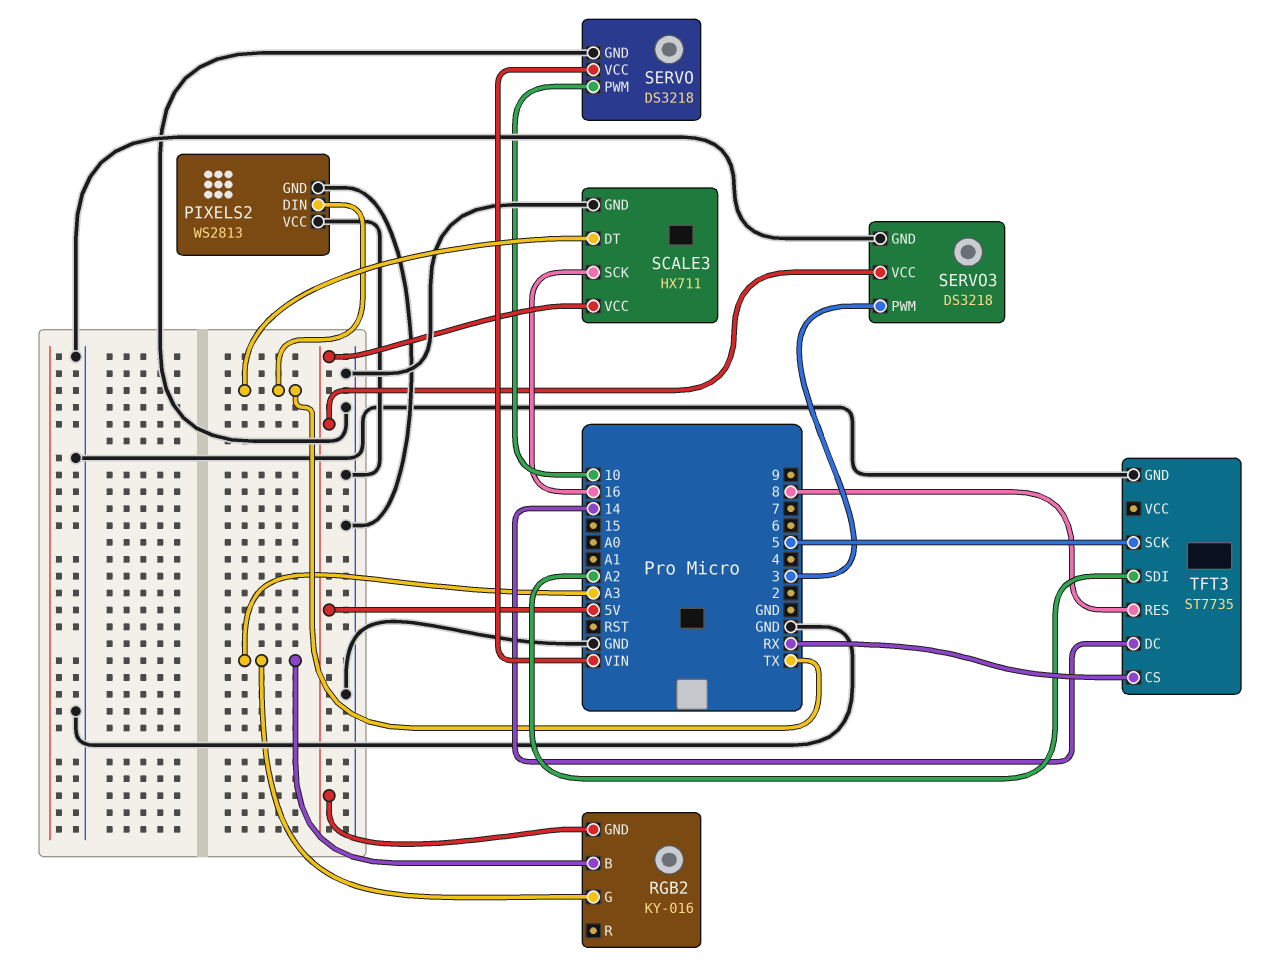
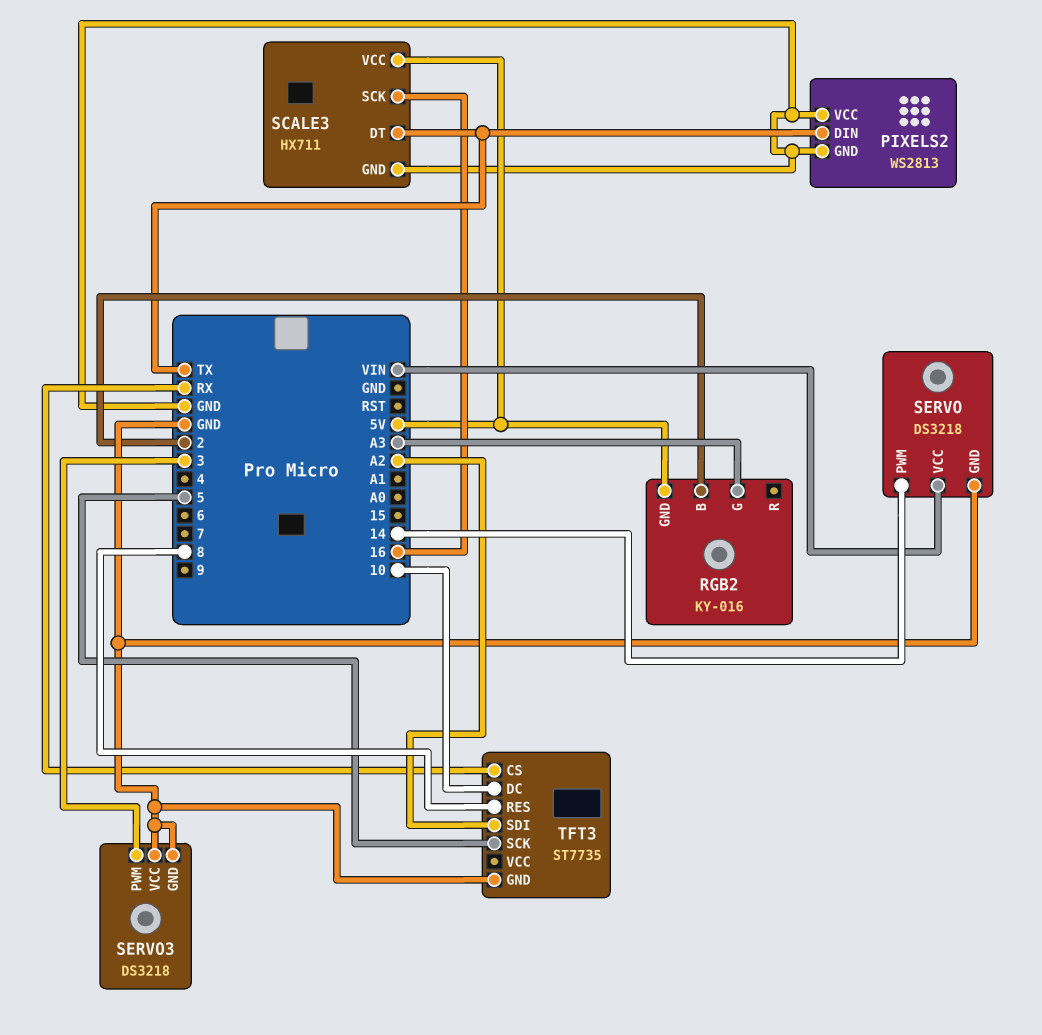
RGB2 pin B: A3 -> 2
SERVO pin PWM: 10 -> 14
SERVO3 pin VCC: 5V -> GND
TFT3 pin DC: 14 -> 10

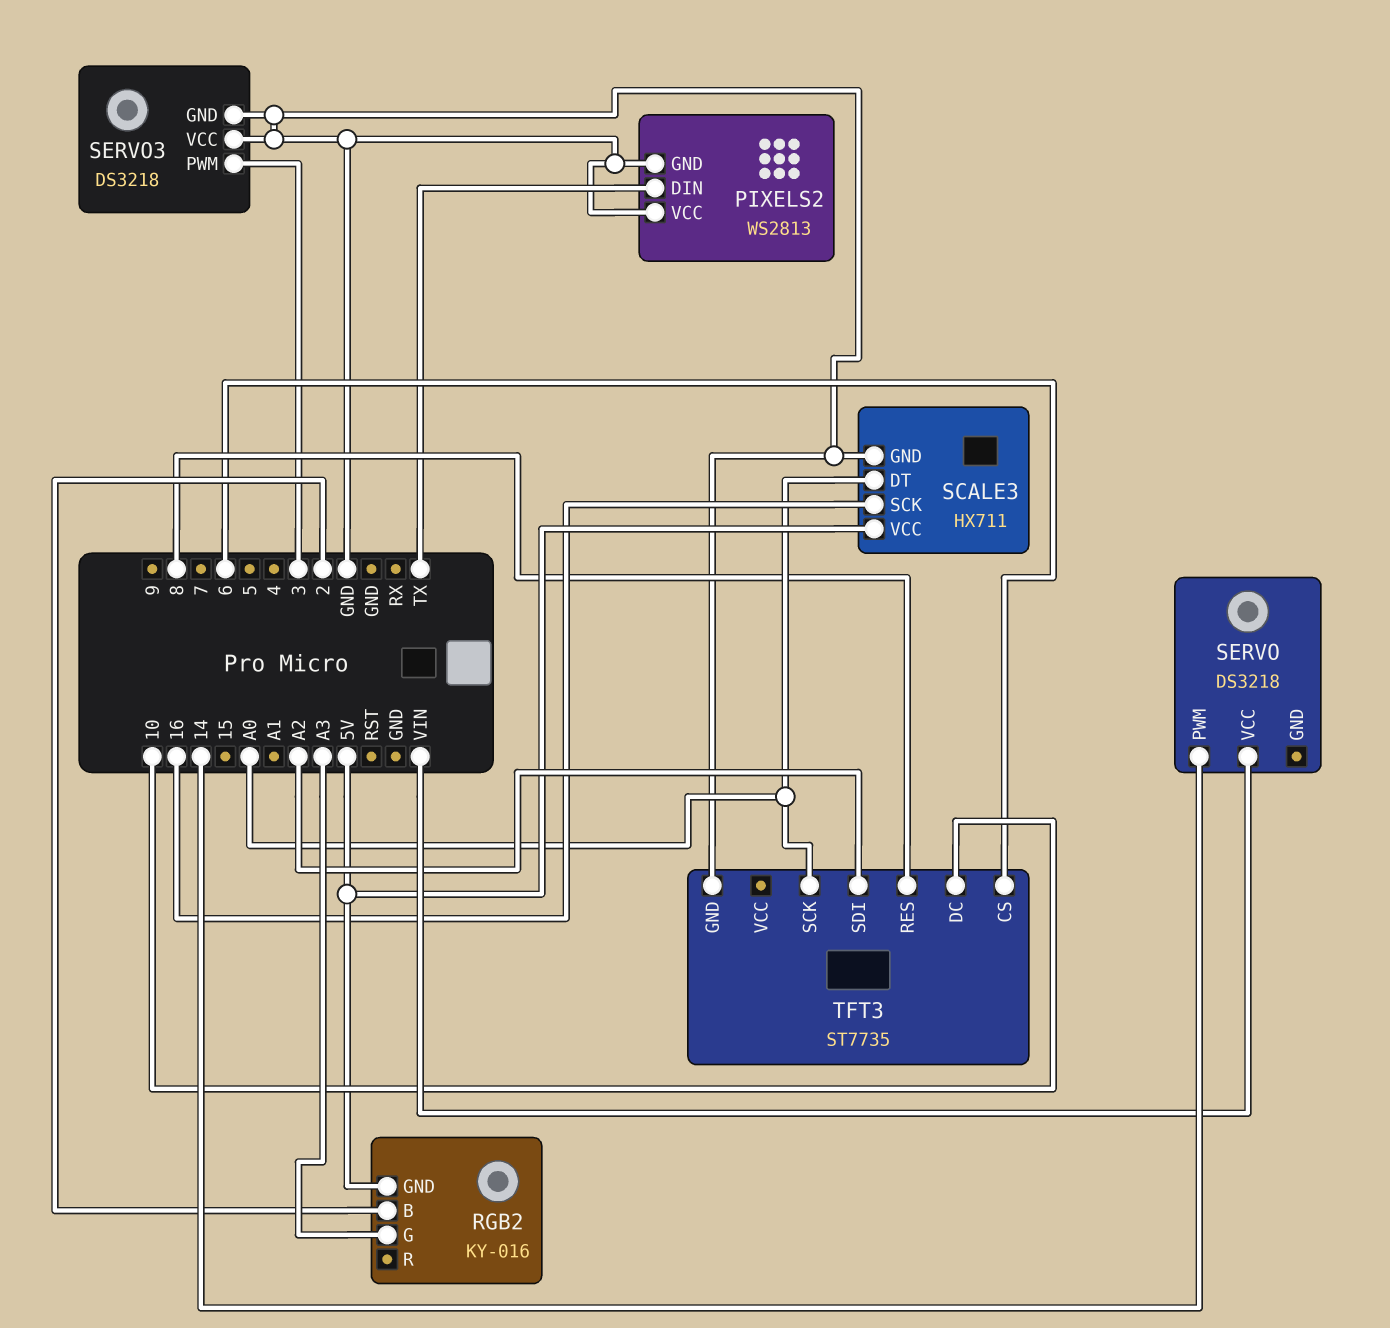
SCALE3 pin DT: TX -> A0
SERVO pin GND: GND -> none
TFT3 pin CS: RX -> 6
TFT3 pin SCK: 5 -> A0

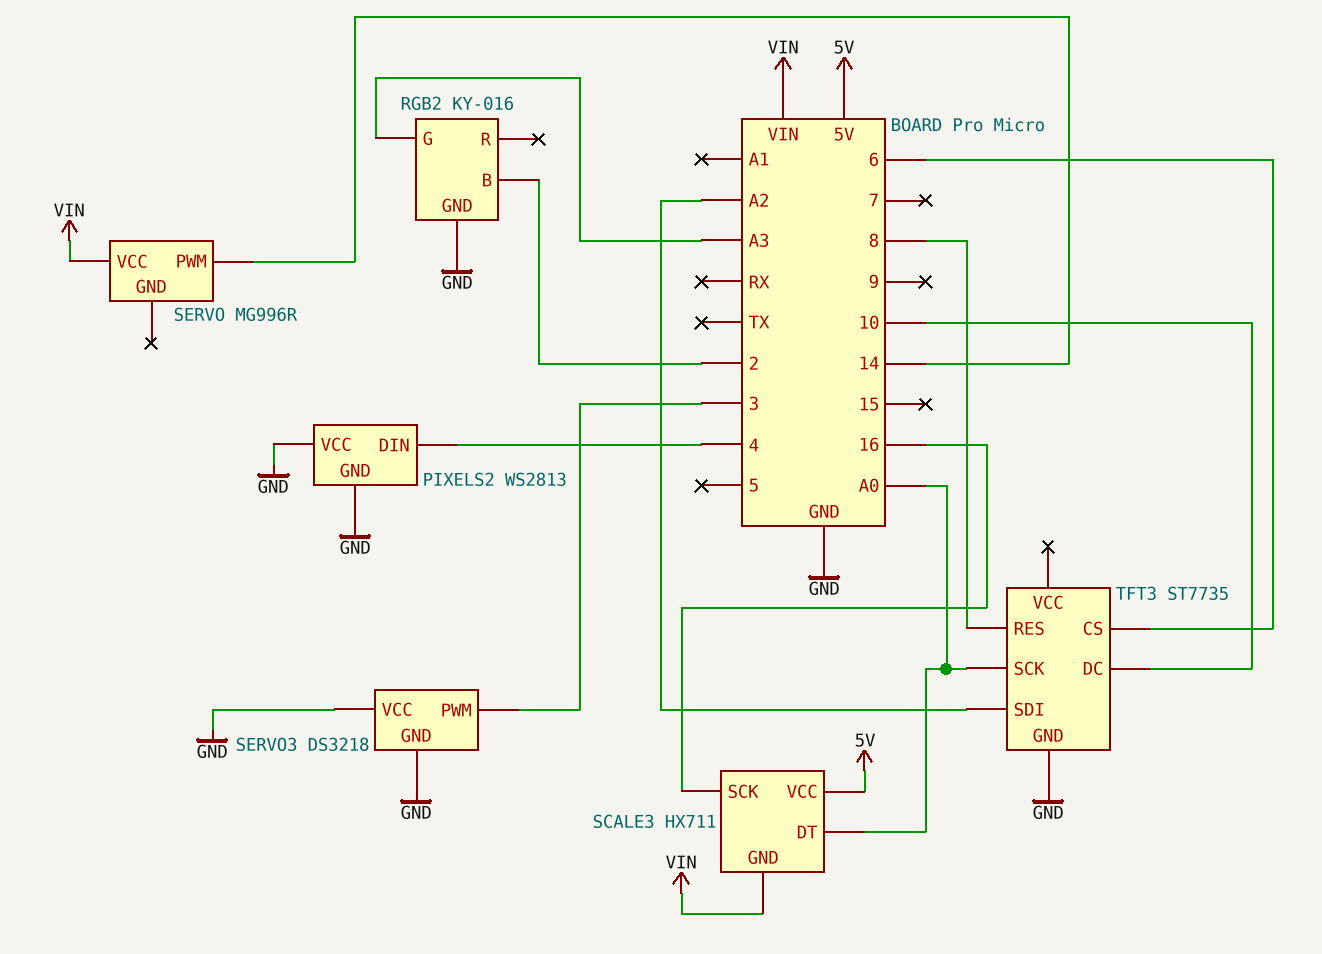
PIXELS2 pin DIN: TX -> 4
RGB2 pin GND: 5V -> GND
SCALE3 pin GND: GND -> VIN
SERVO: DS3218 -> MG996R

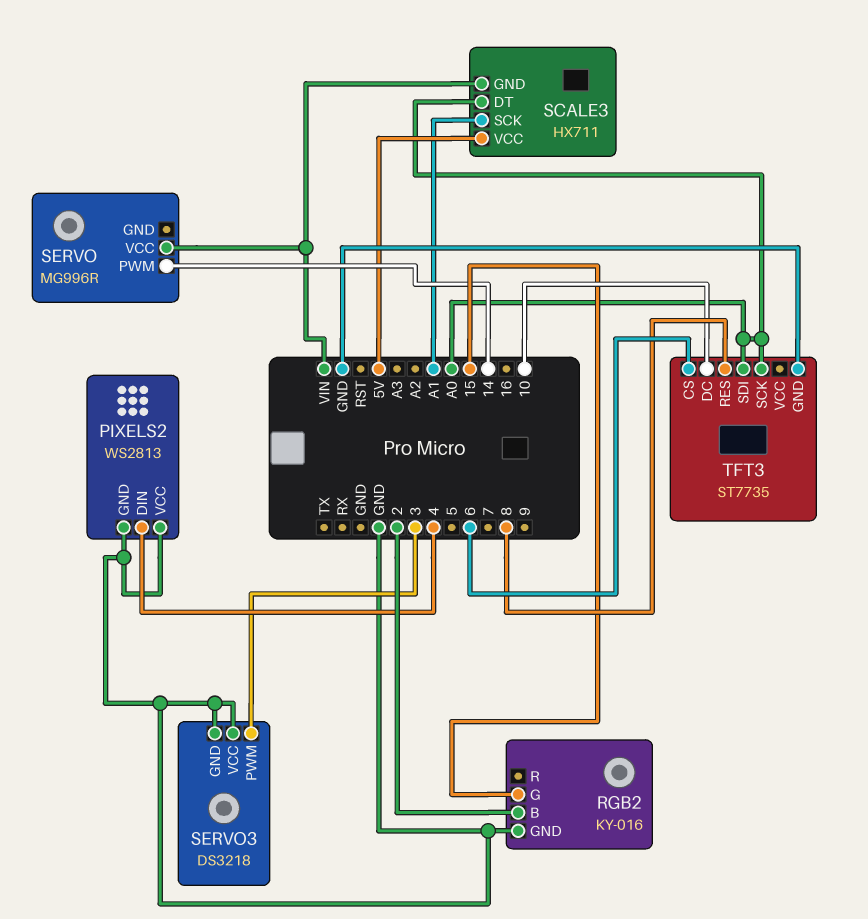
RGB2 pin G: A3 -> 15
SCALE3 pin SCK: 16 -> A1
TFT3 pin SDI: A2 -> A0

